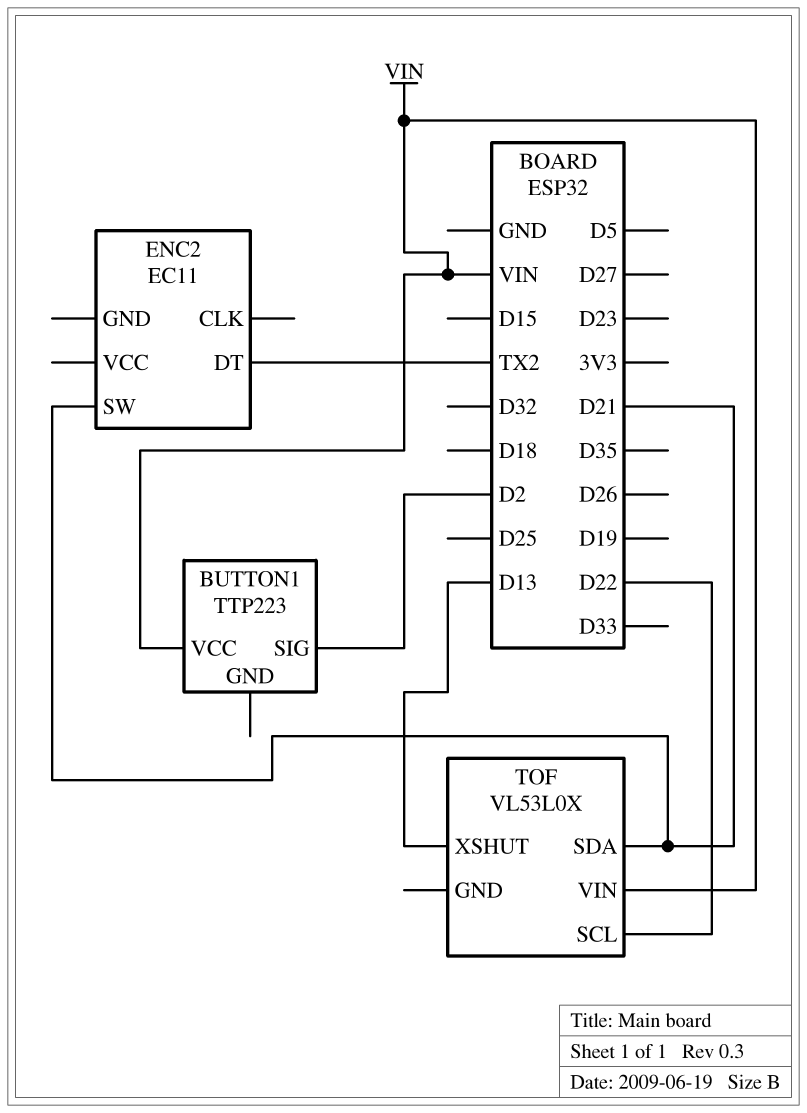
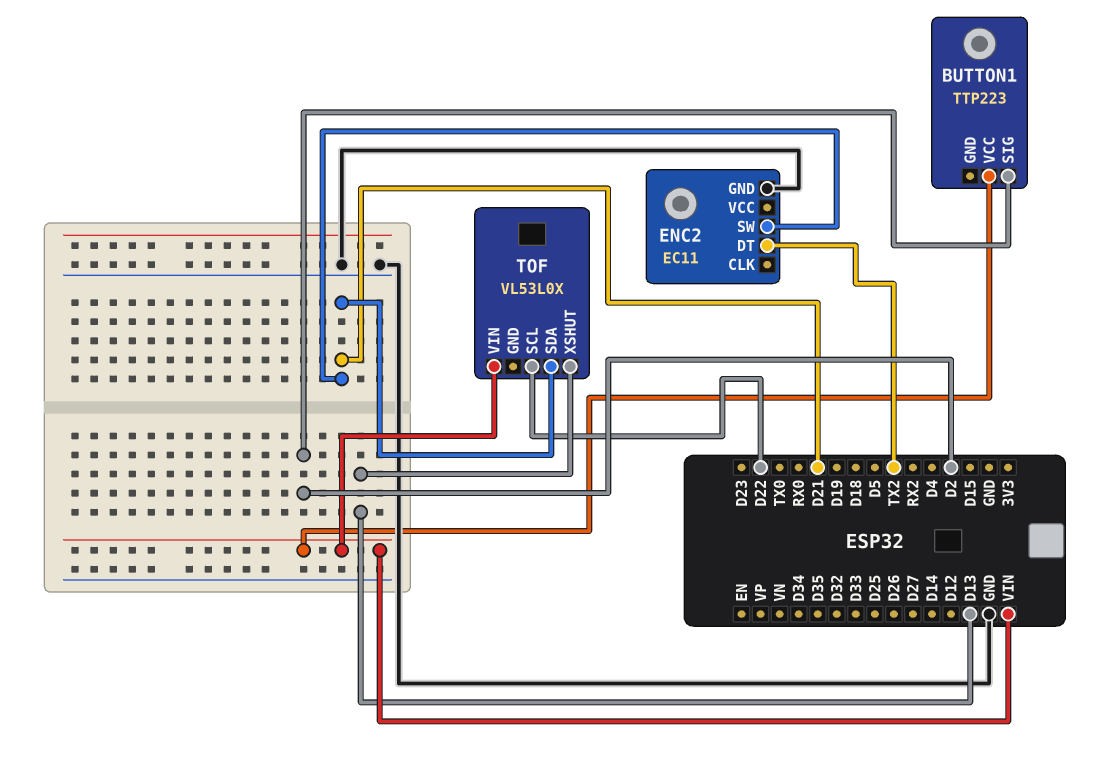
ENC2 pin GND: none -> GND

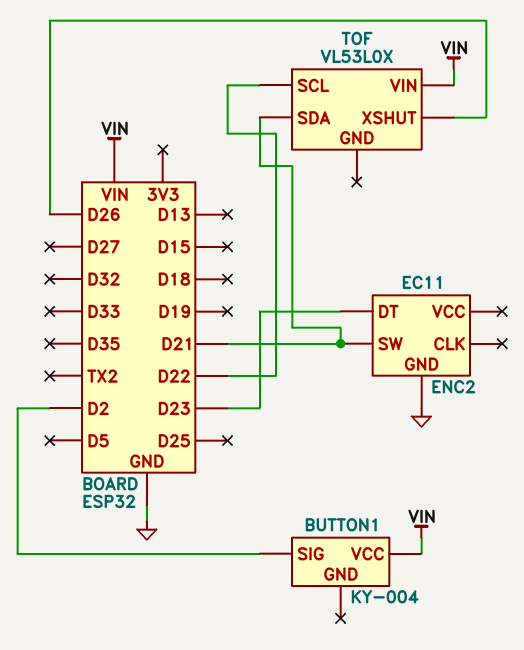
BUTTON1: TTP223 -> KY-004
ENC2 pin DT: TX2 -> D23
TOF pin XSHUT: D13 -> D26

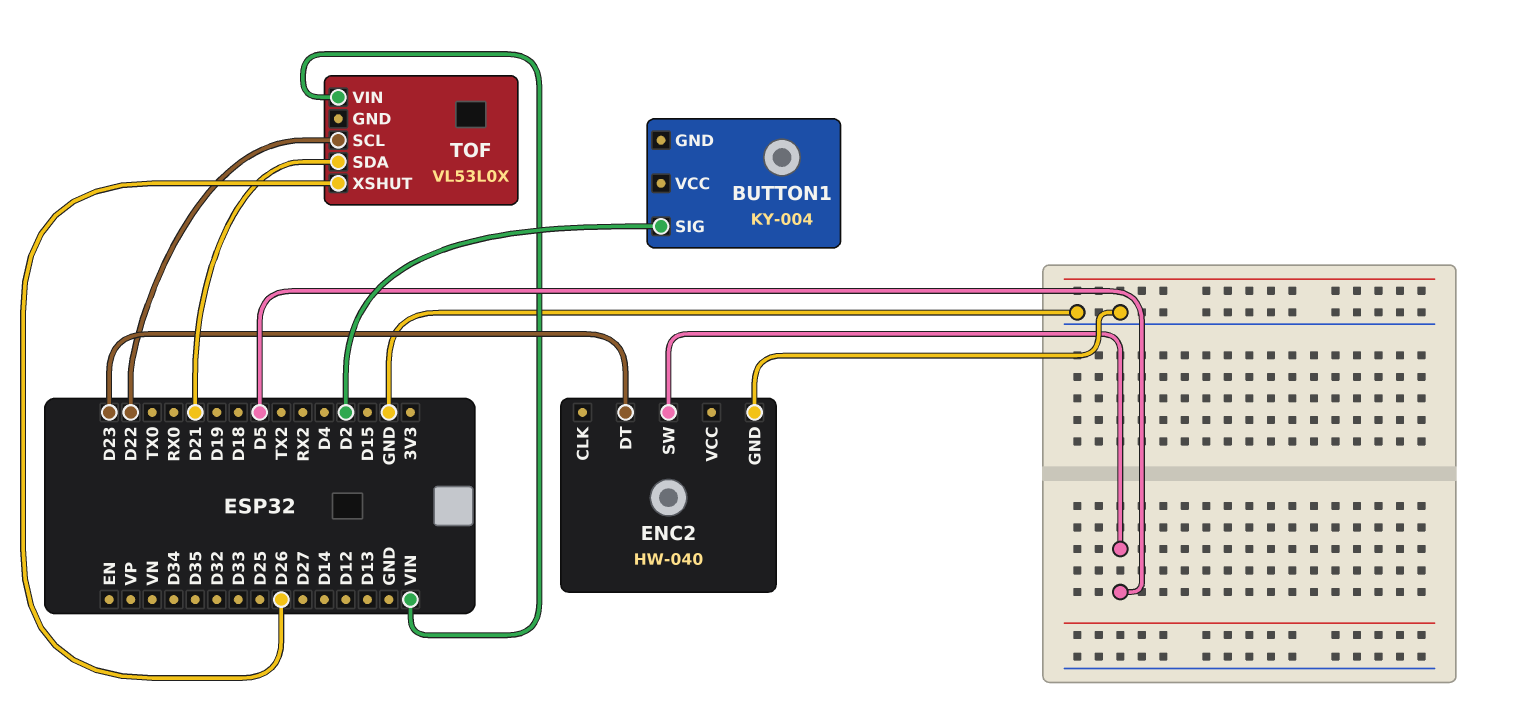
BUTTON1 pin VCC: VIN -> none
ENC2: EC11 -> HW-040
ENC2 pin SW: D21 -> D5

